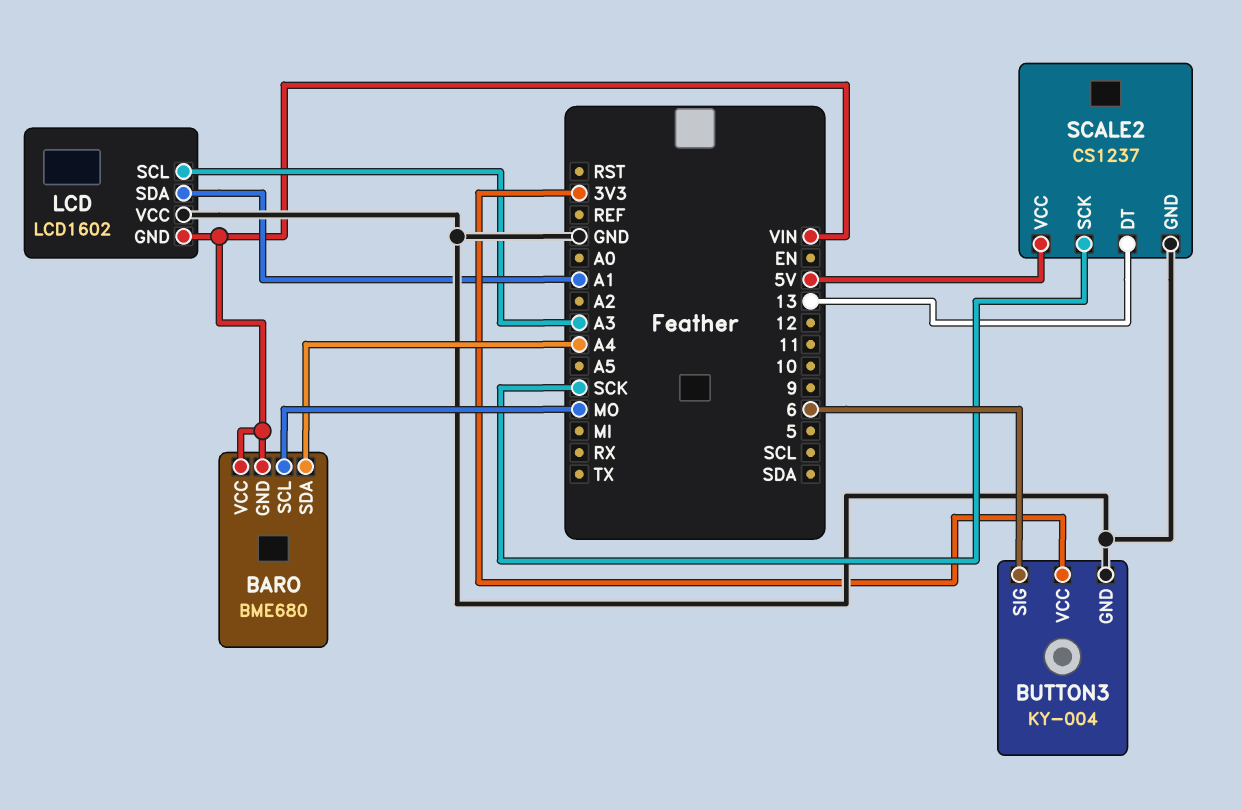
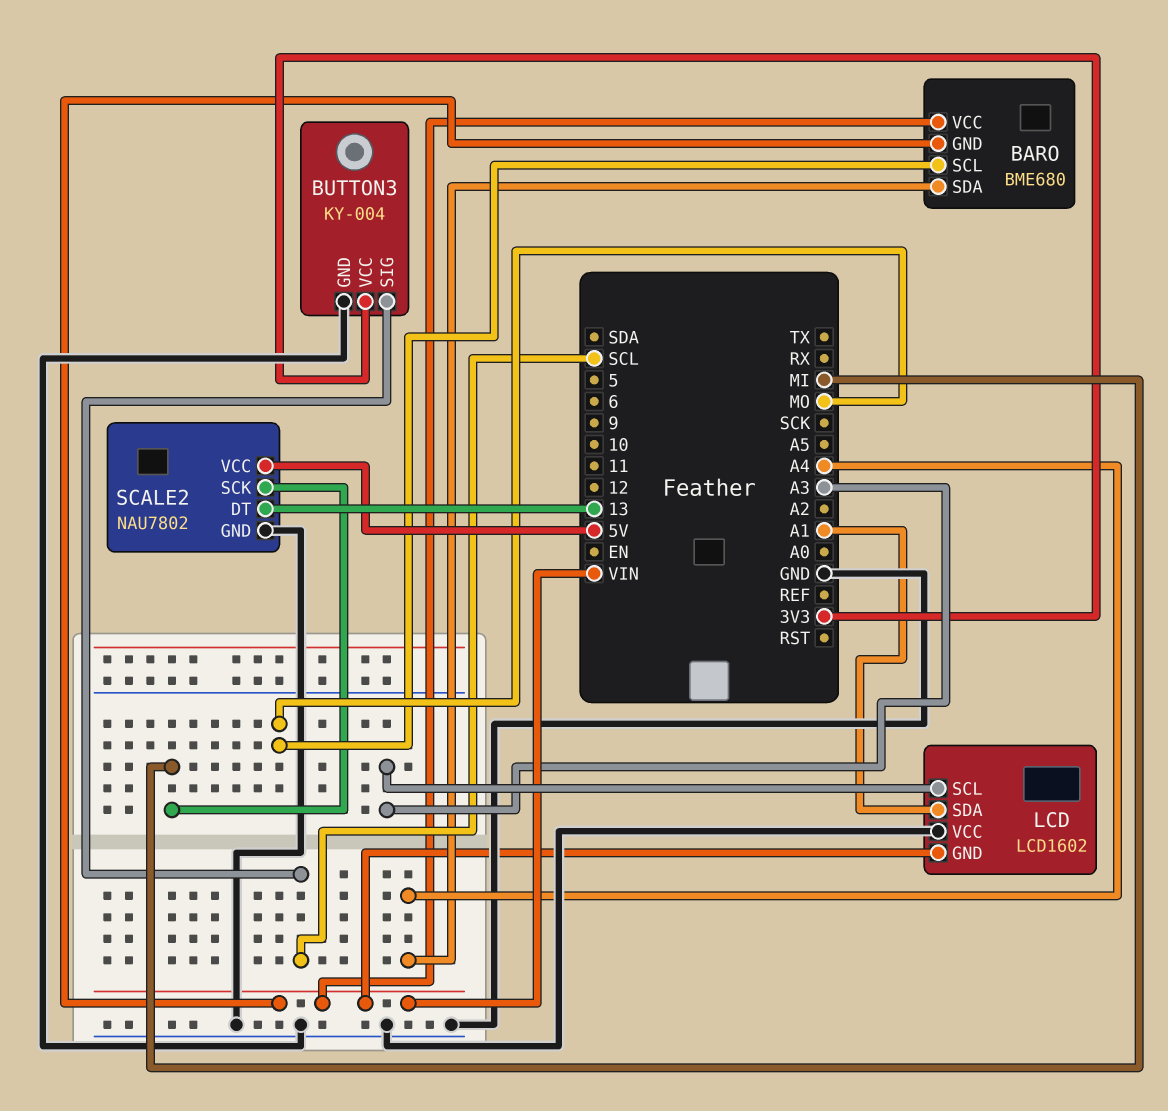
BUTTON3 pin SIG: 6 -> SCL
SCALE2: CS1237 -> NAU7802
SCALE2 pin SCK: SCK -> MI

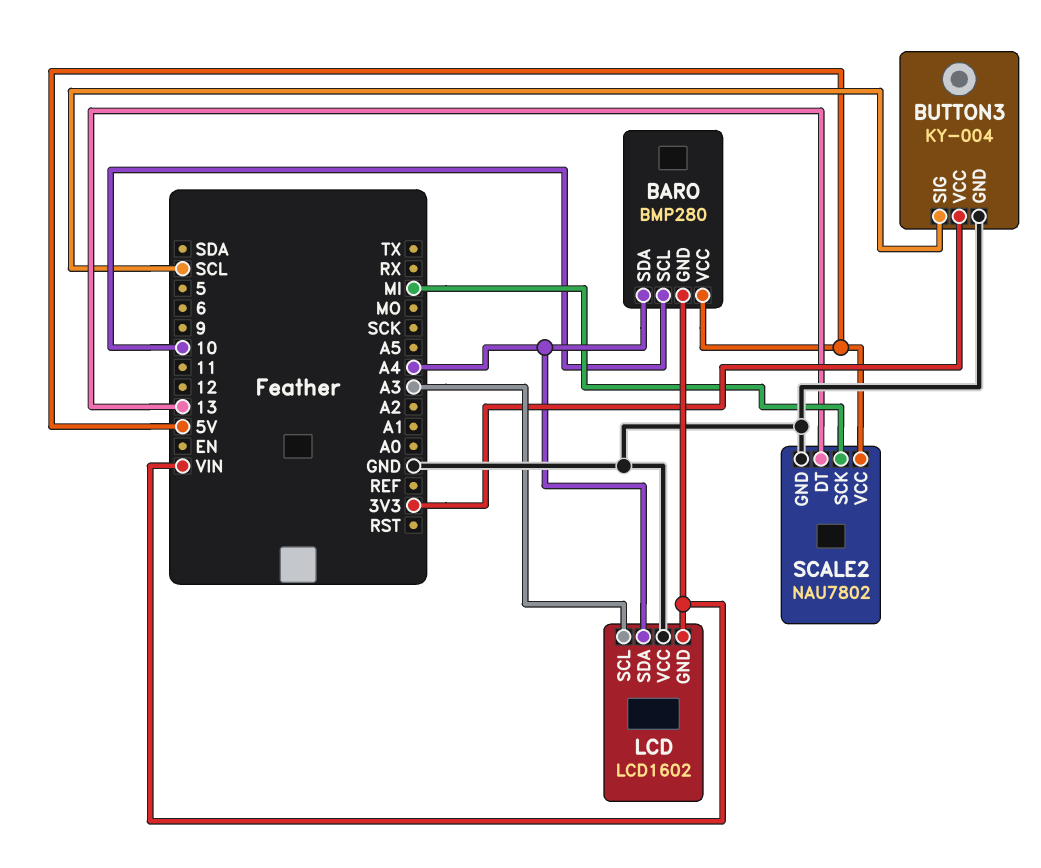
BARO: BME680 -> BMP280
BARO pin SCL: MO -> 10
BARO pin VCC: VIN -> 5V
LCD pin SDA: A1 -> A4

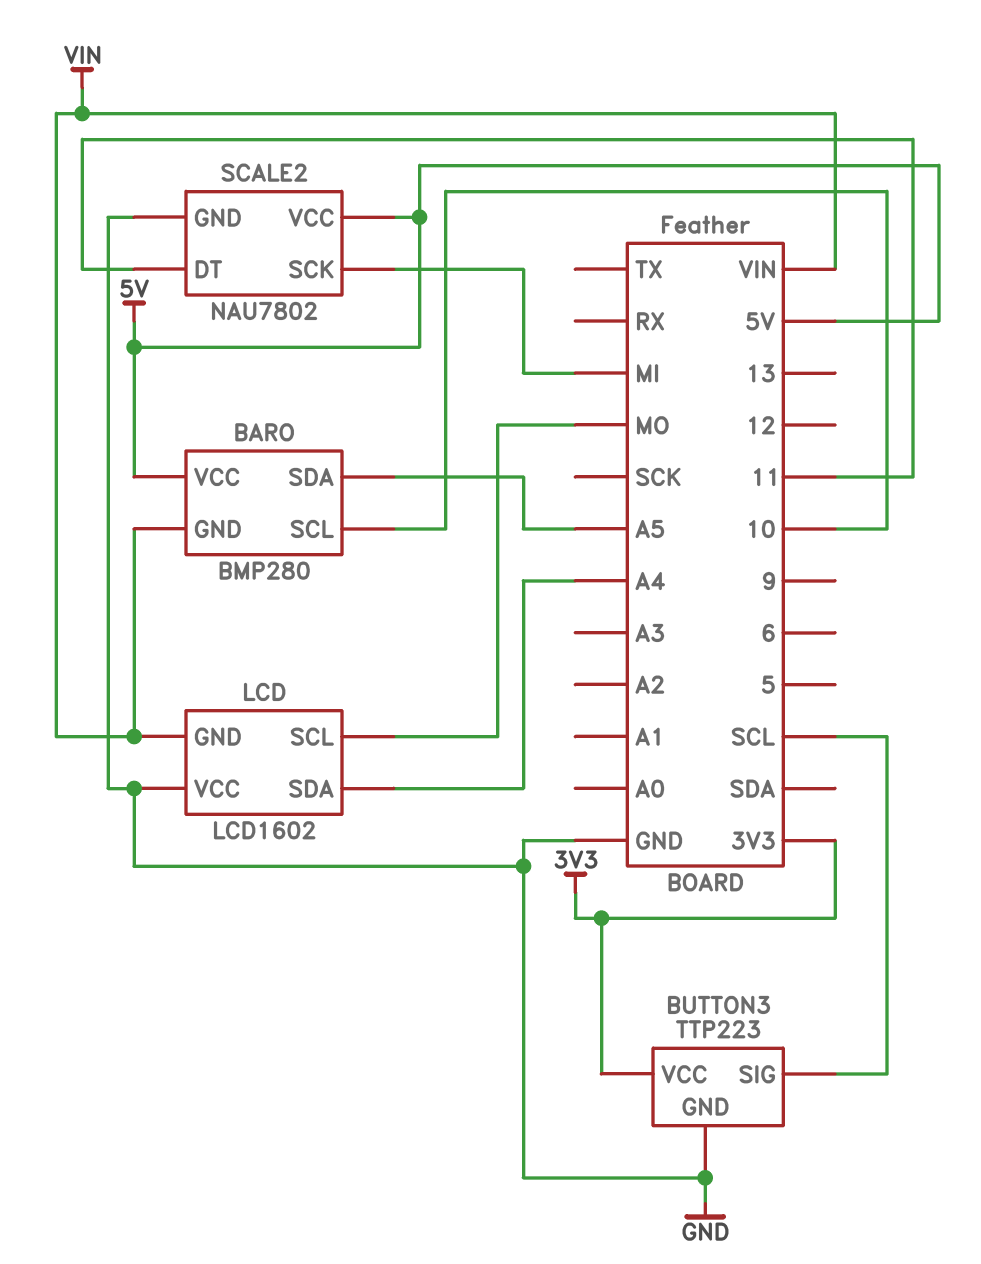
BARO pin SDA: A4 -> A5
BUTTON3: KY-004 -> TTP223
LCD pin SCL: A3 -> MO
SCALE2 pin DT: 13 -> 11

